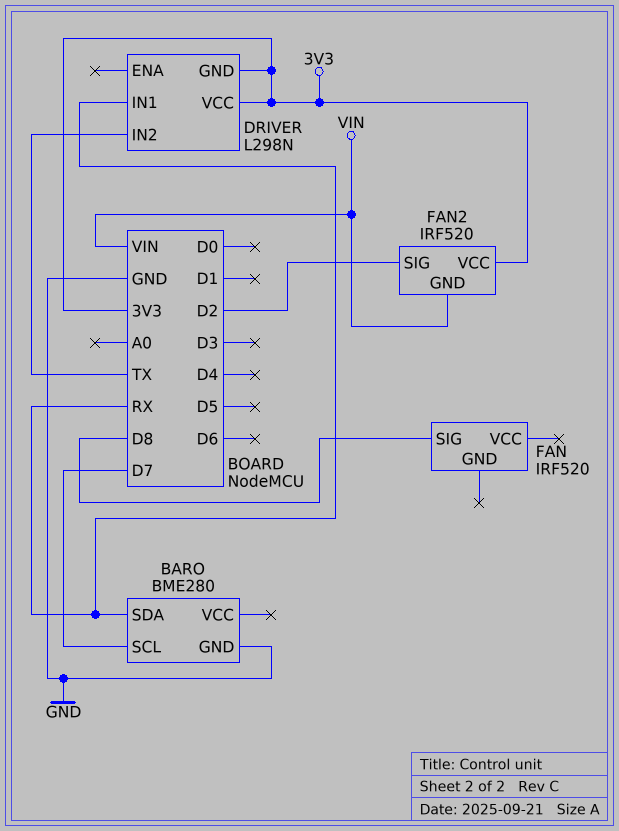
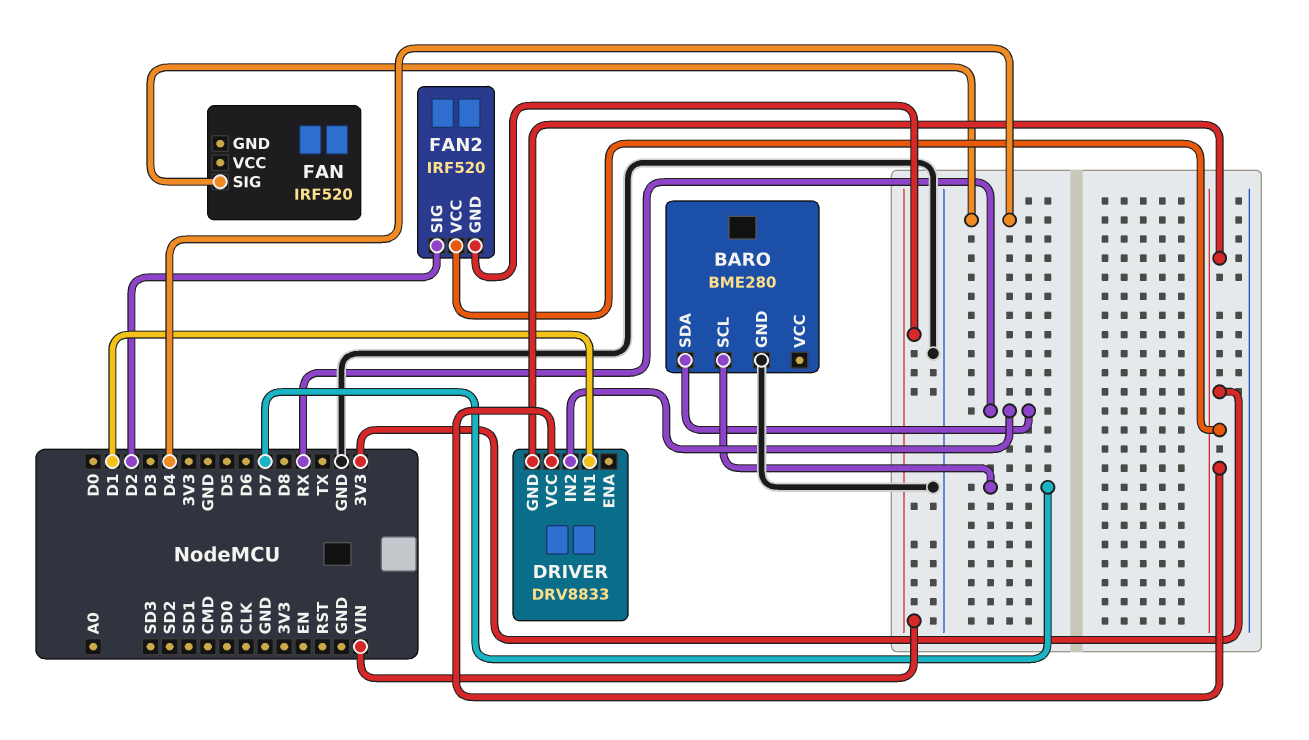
DRIVER: L298N -> DRV8833
DRIVER pin IN1: RX -> D1
DRIVER pin IN2: TX -> RX
FAN pin SIG: D8 -> D4

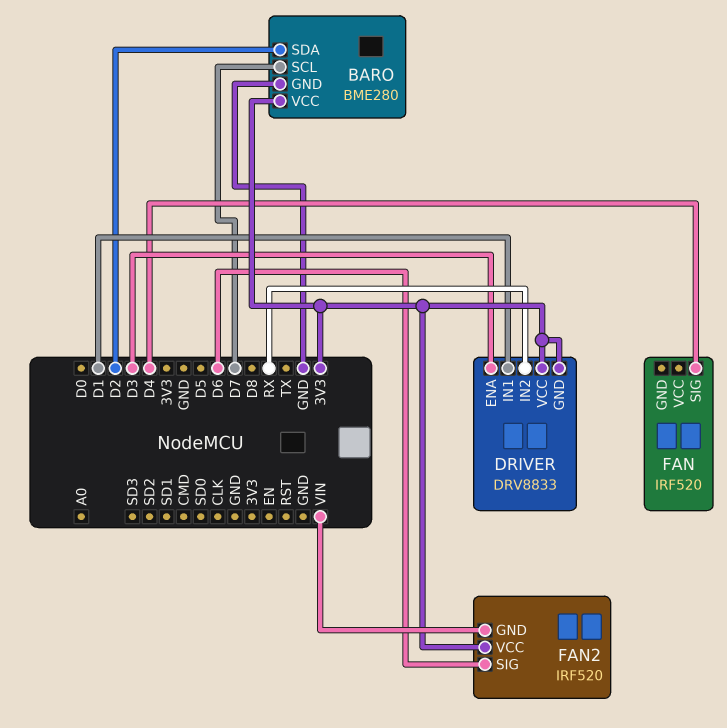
BARO pin SDA: RX -> D2
BARO pin VCC: none -> 3V3
DRIVER pin ENA: none -> D3
FAN2 pin SIG: D2 -> D6

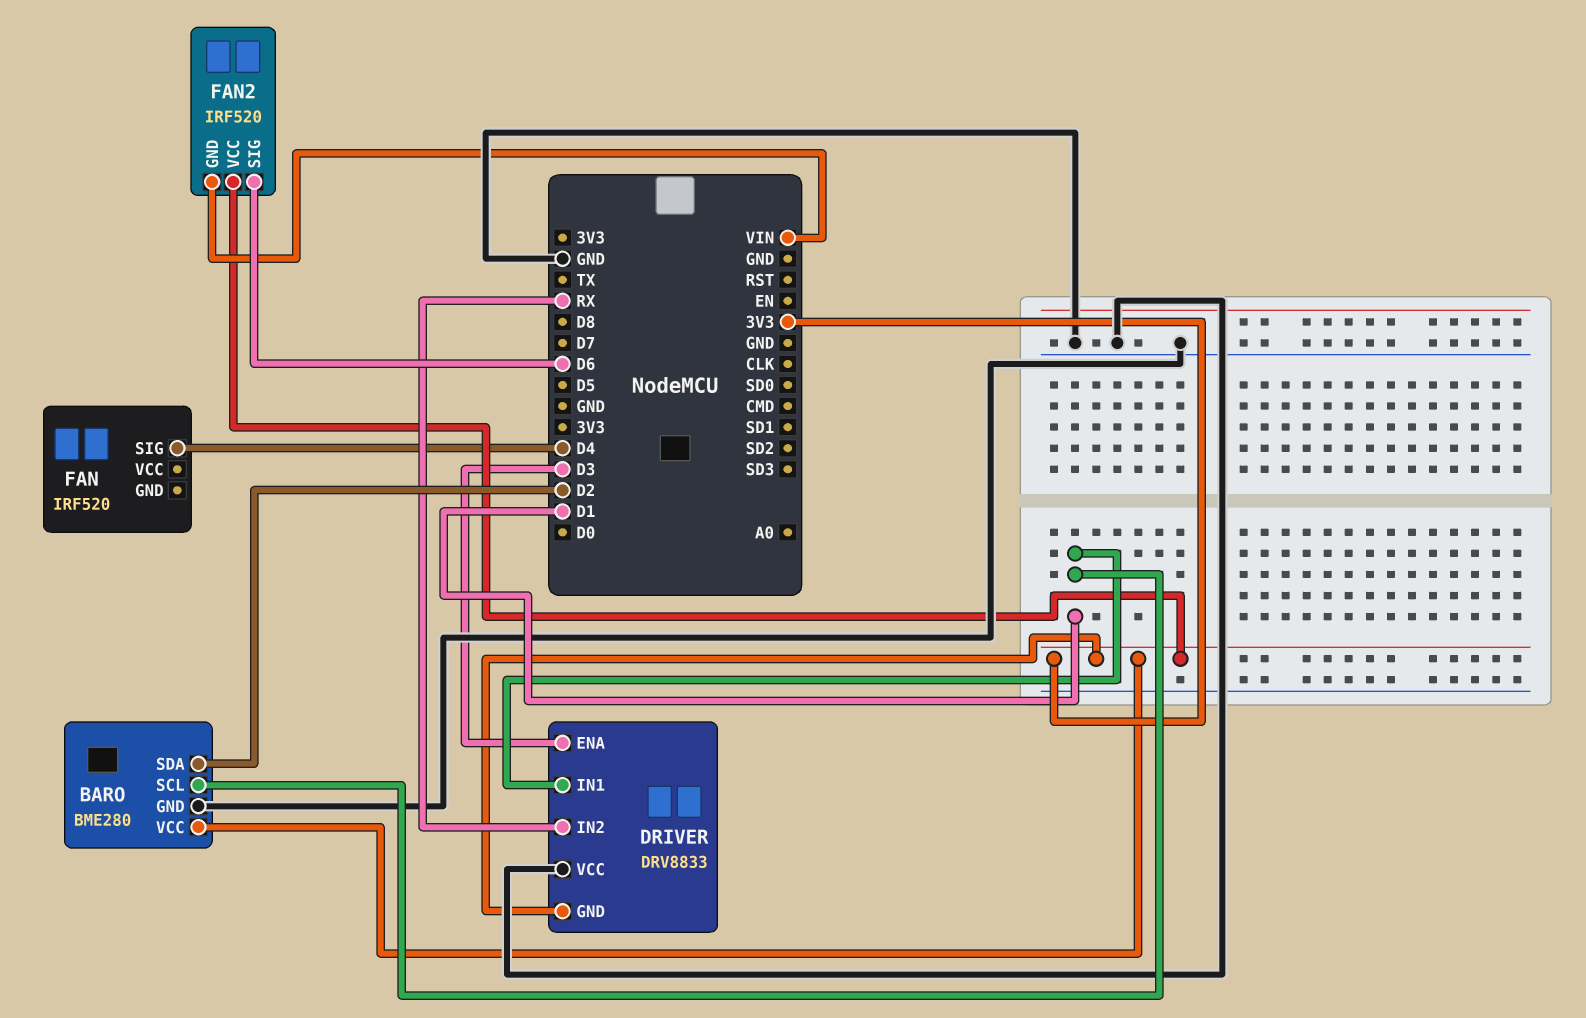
BARO pin SCL: D7 -> D1
DRIVER pin VCC: 3V3 -> GND

